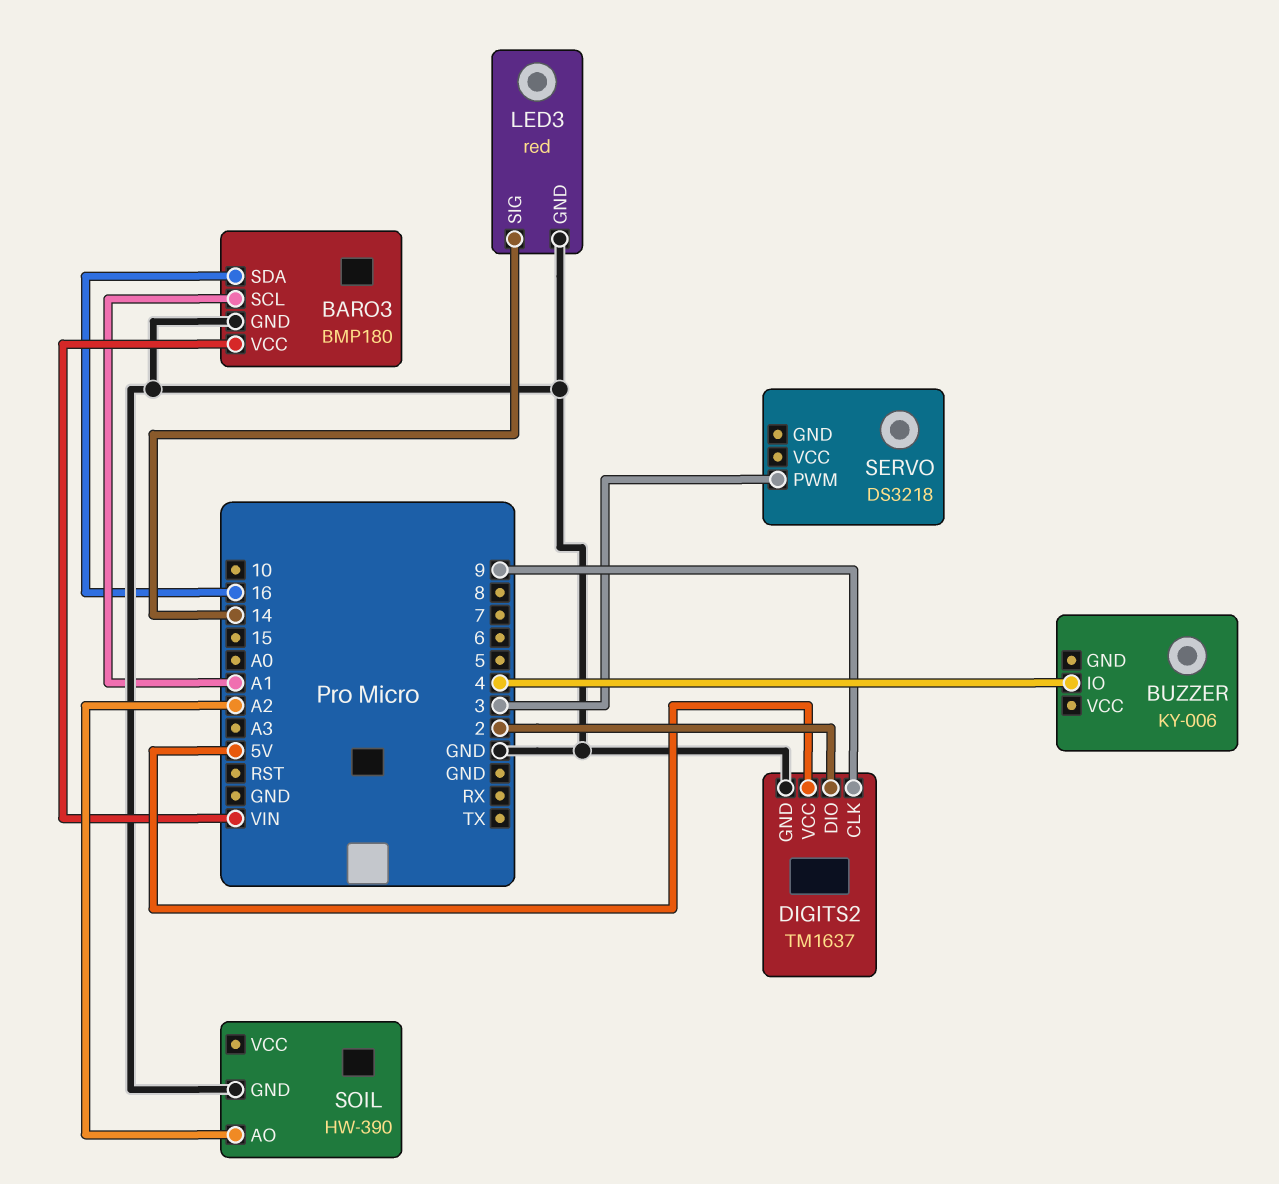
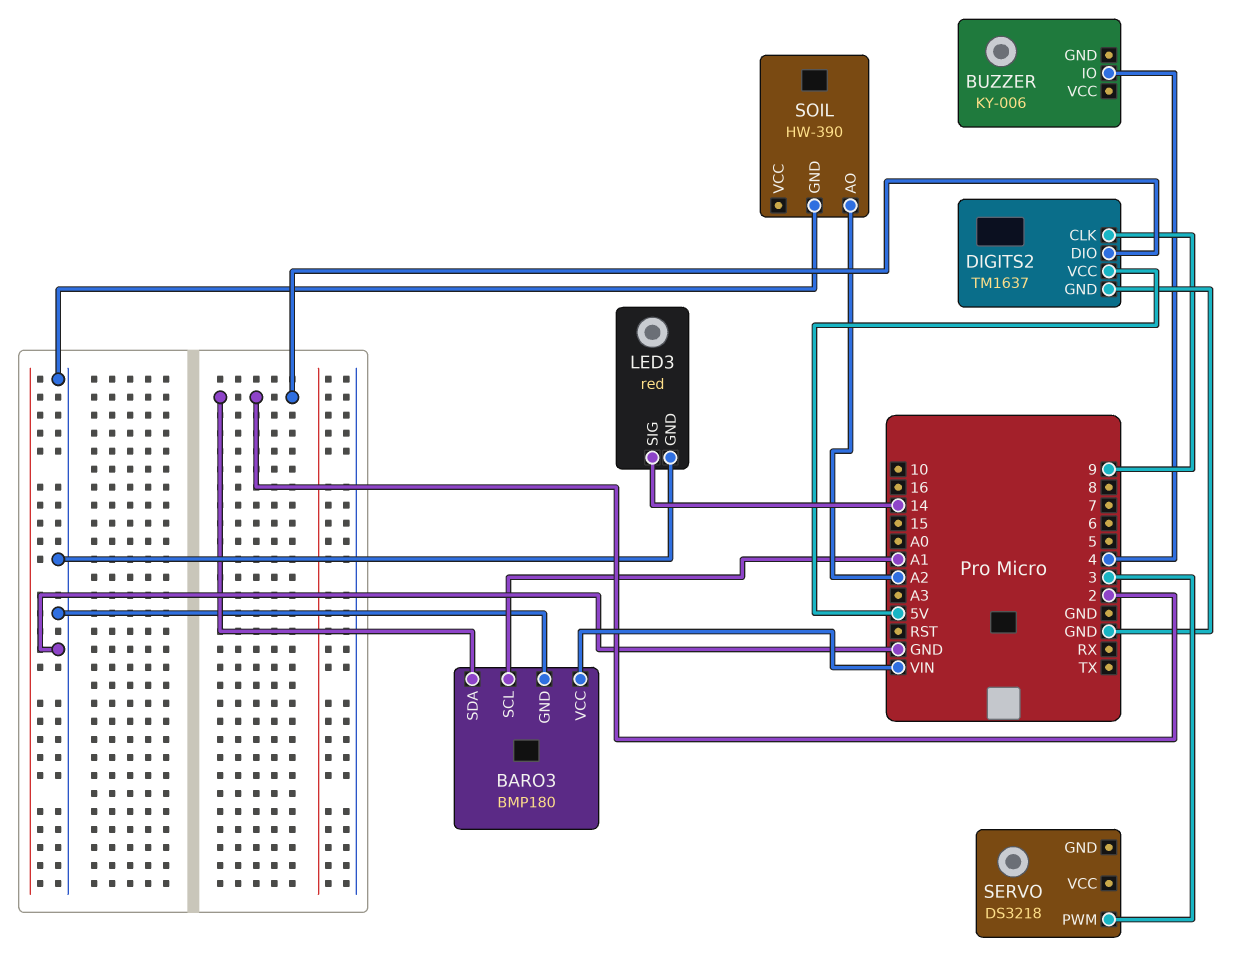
BARO3 pin SDA: 16 -> 2

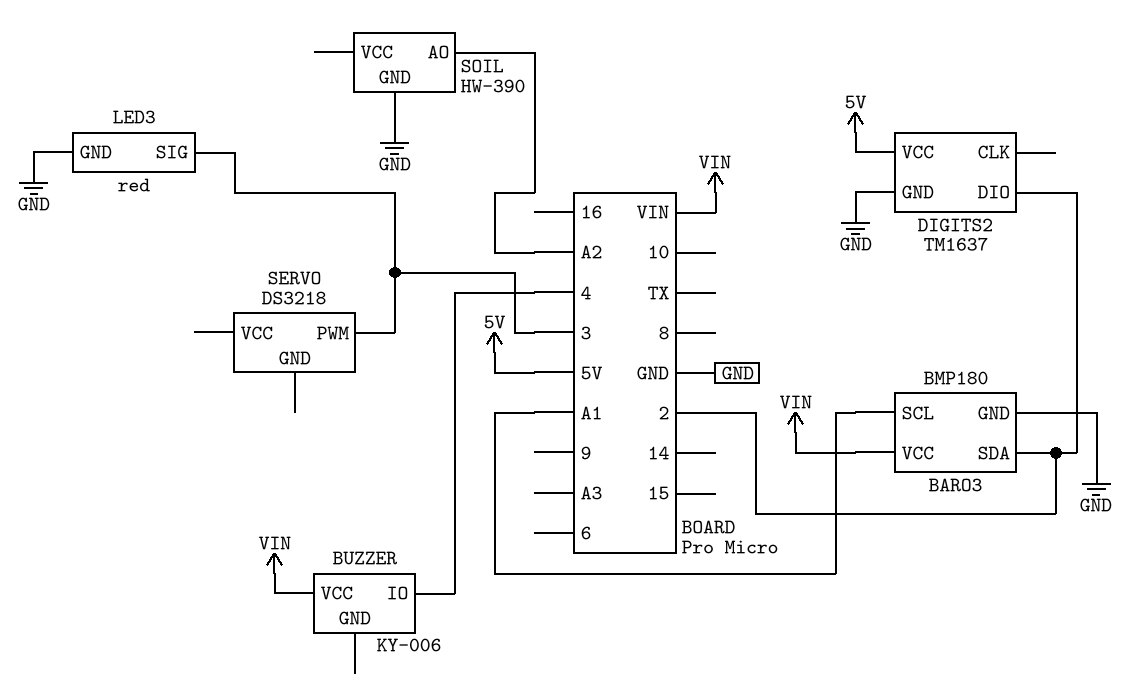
BUZZER pin VCC: none -> VIN
DIGITS2 pin CLK: 9 -> none
LED3 pin SIG: 14 -> 3

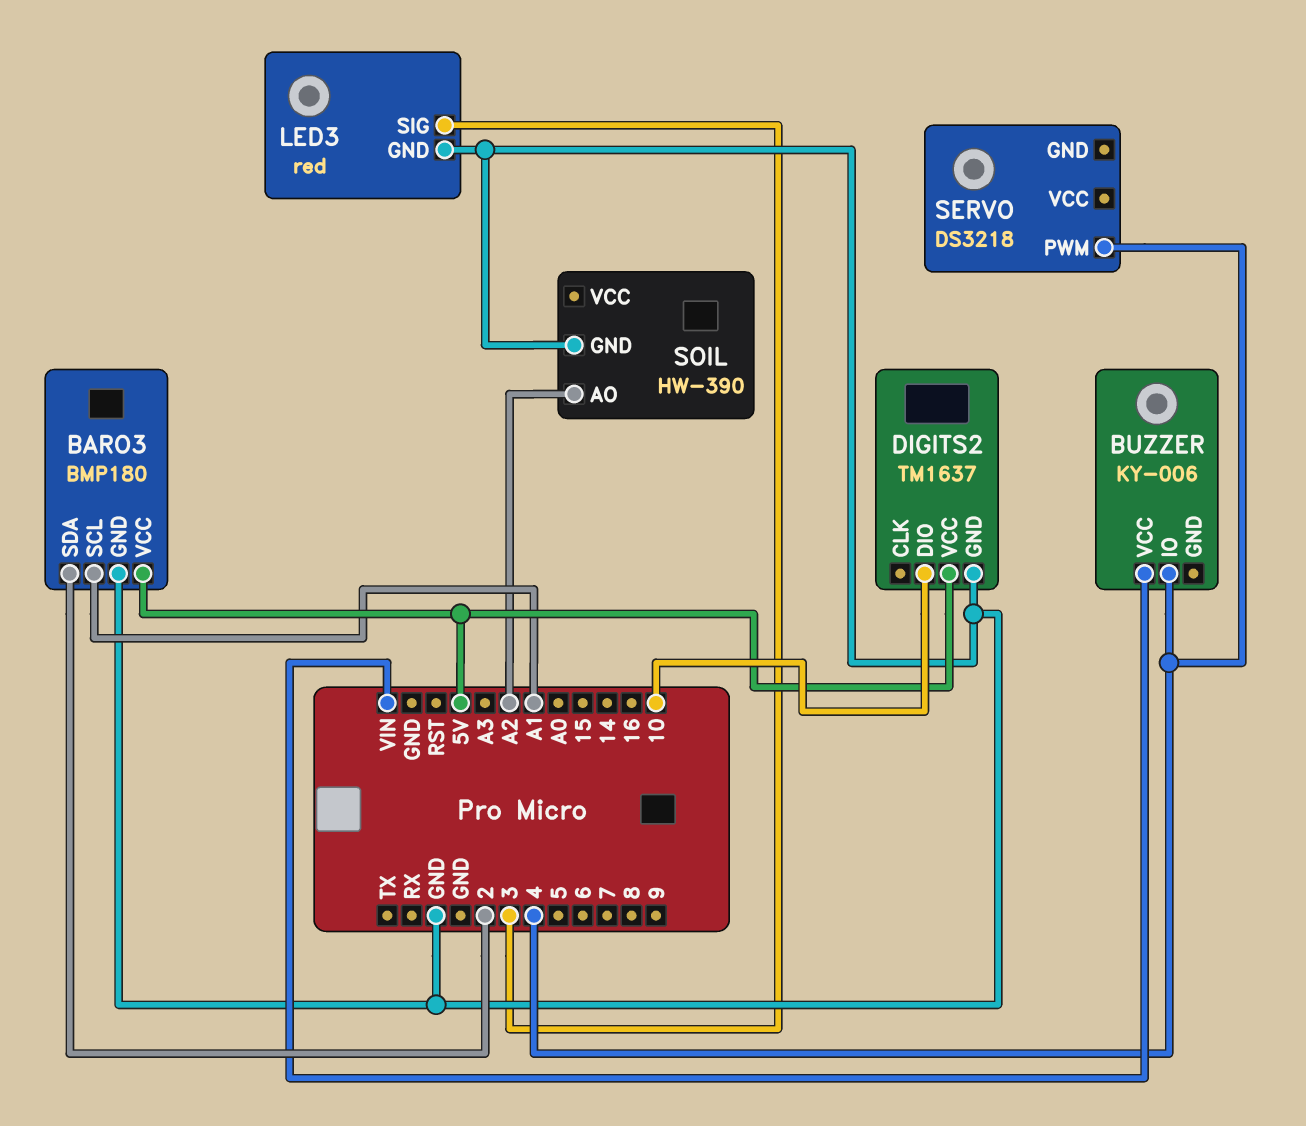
BARO3 pin VCC: VIN -> 5V
DIGITS2 pin DIO: 2 -> 10
SERVO pin PWM: 3 -> 4

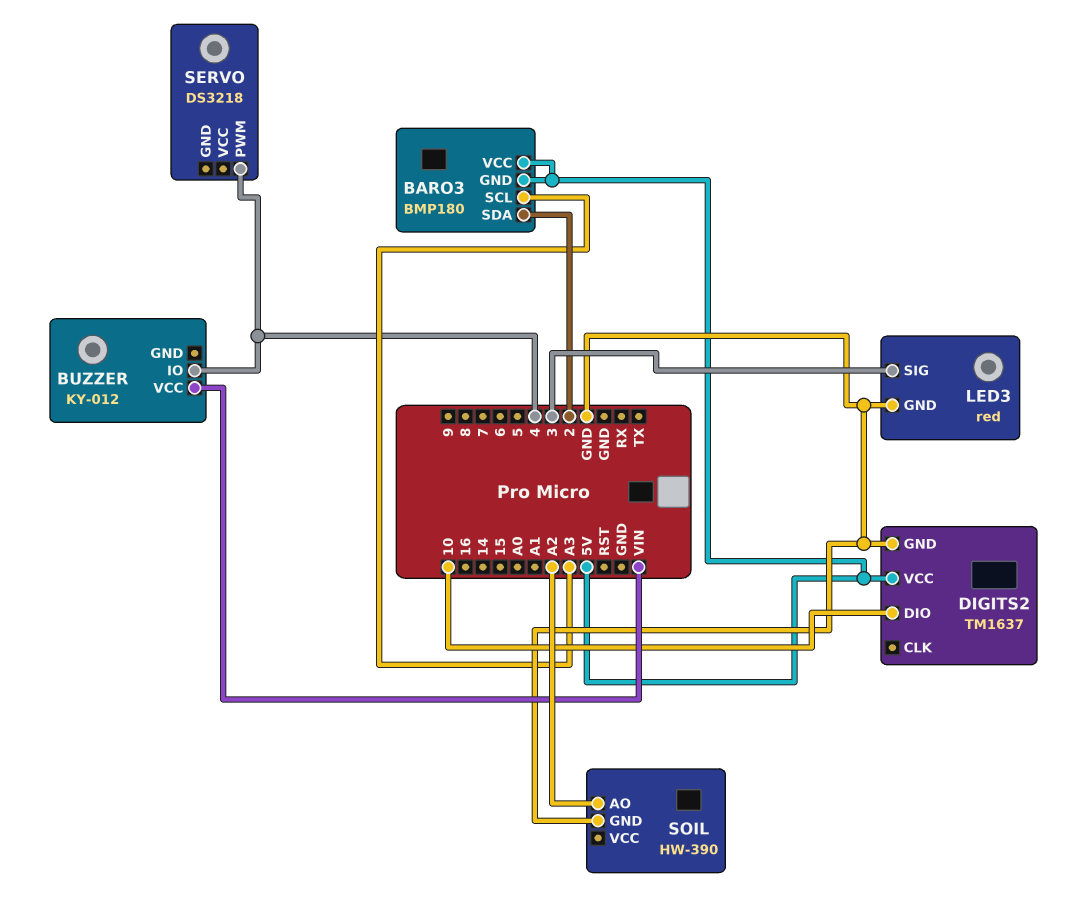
BARO3 pin GND: GND -> 5V
BARO3 pin SCL: A1 -> A3
BUZZER: KY-006 -> KY-012

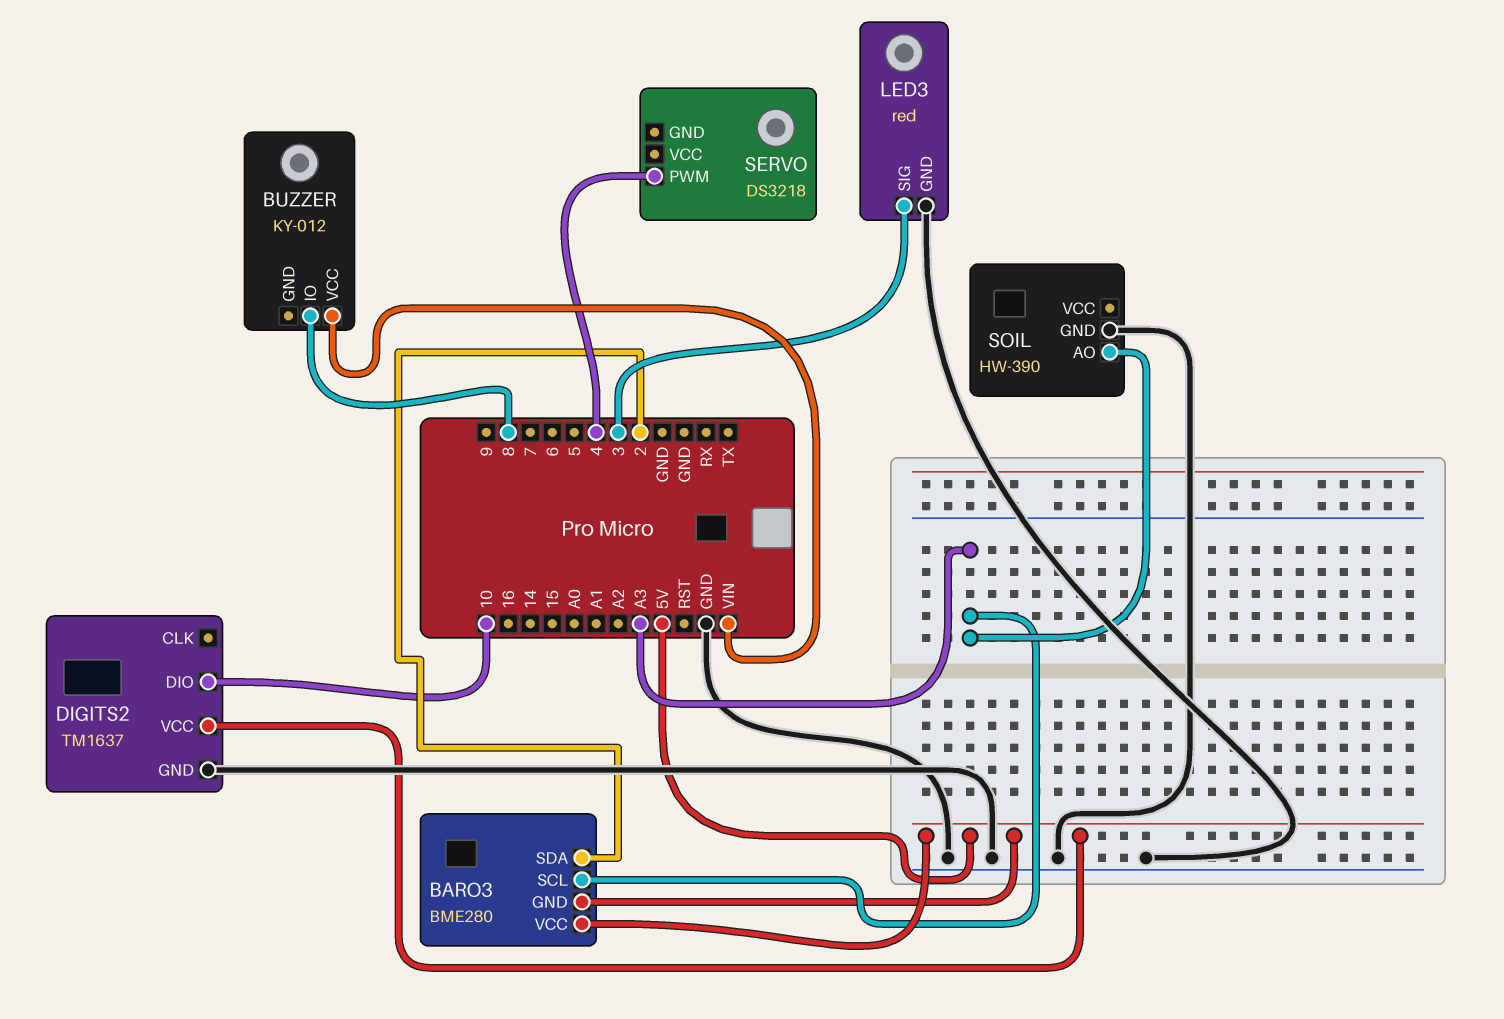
BARO3: BMP180 -> BME280
BUZZER pin IO: 4 -> 8
SOIL pin AO: A2 -> A3

